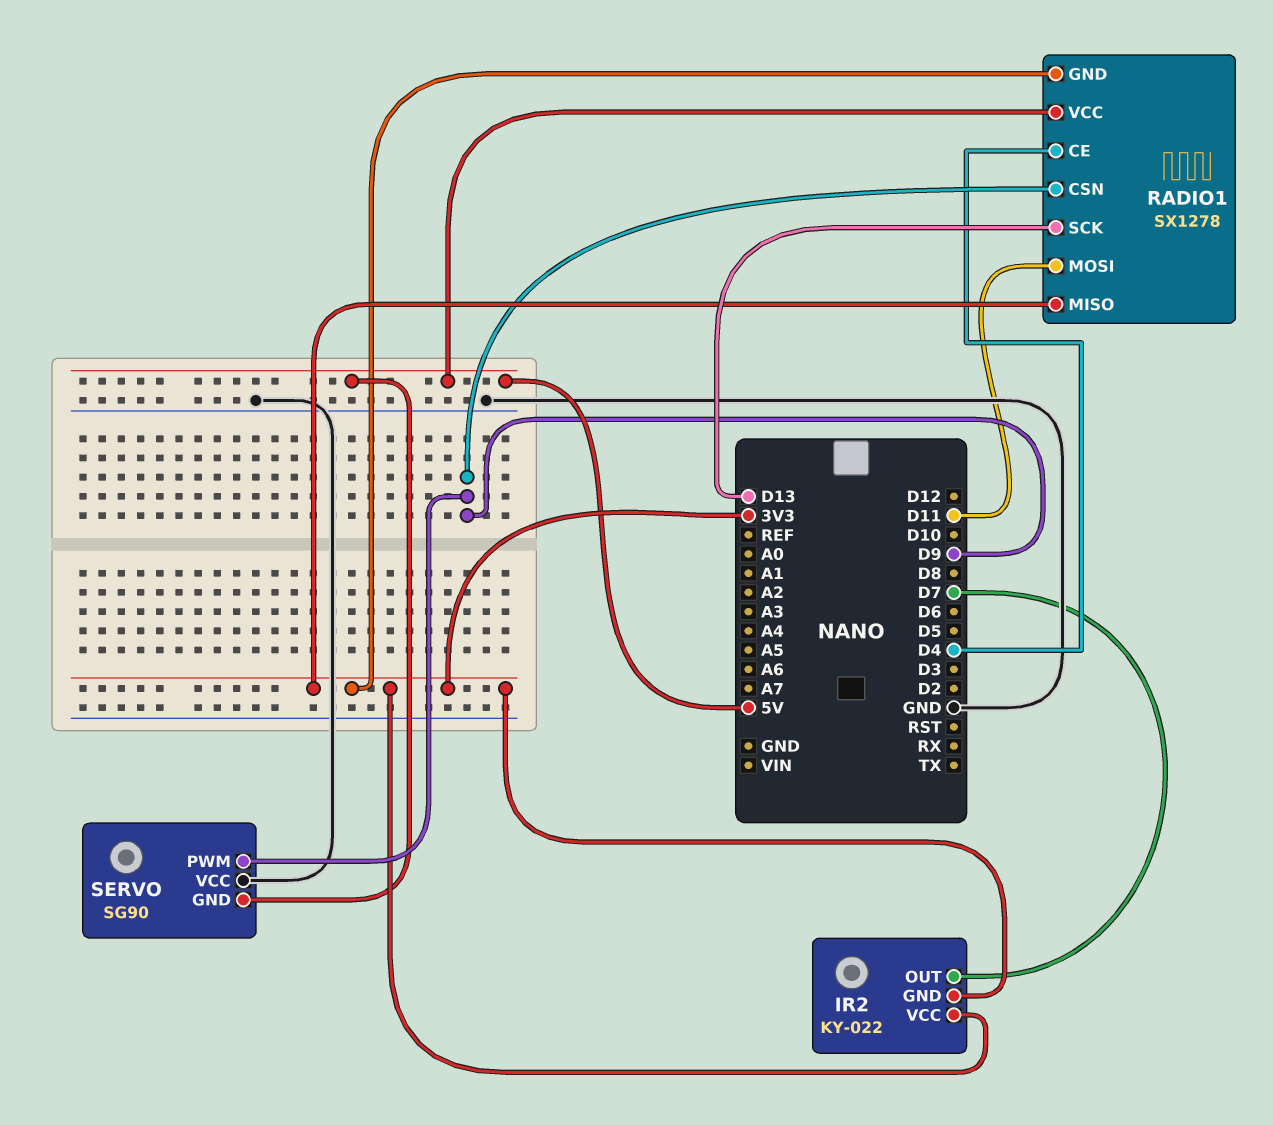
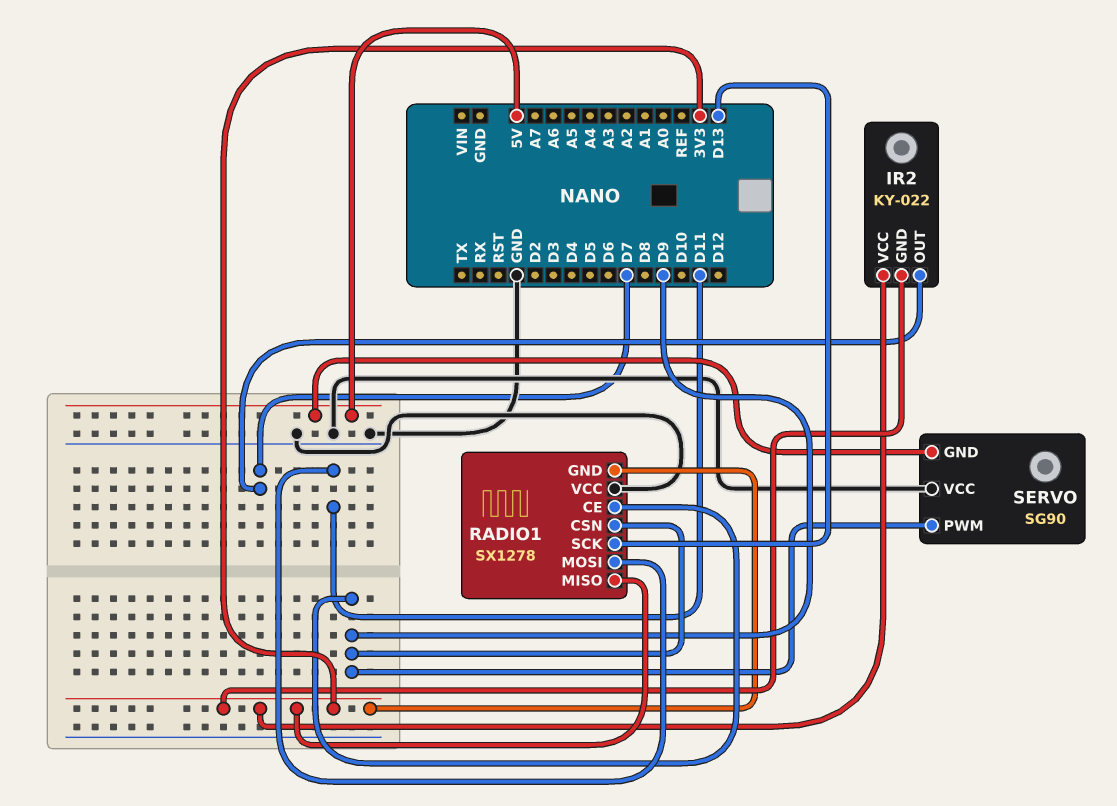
RADIO1 pin CE: D4 -> D9
RADIO1 pin VCC: 5V -> GND

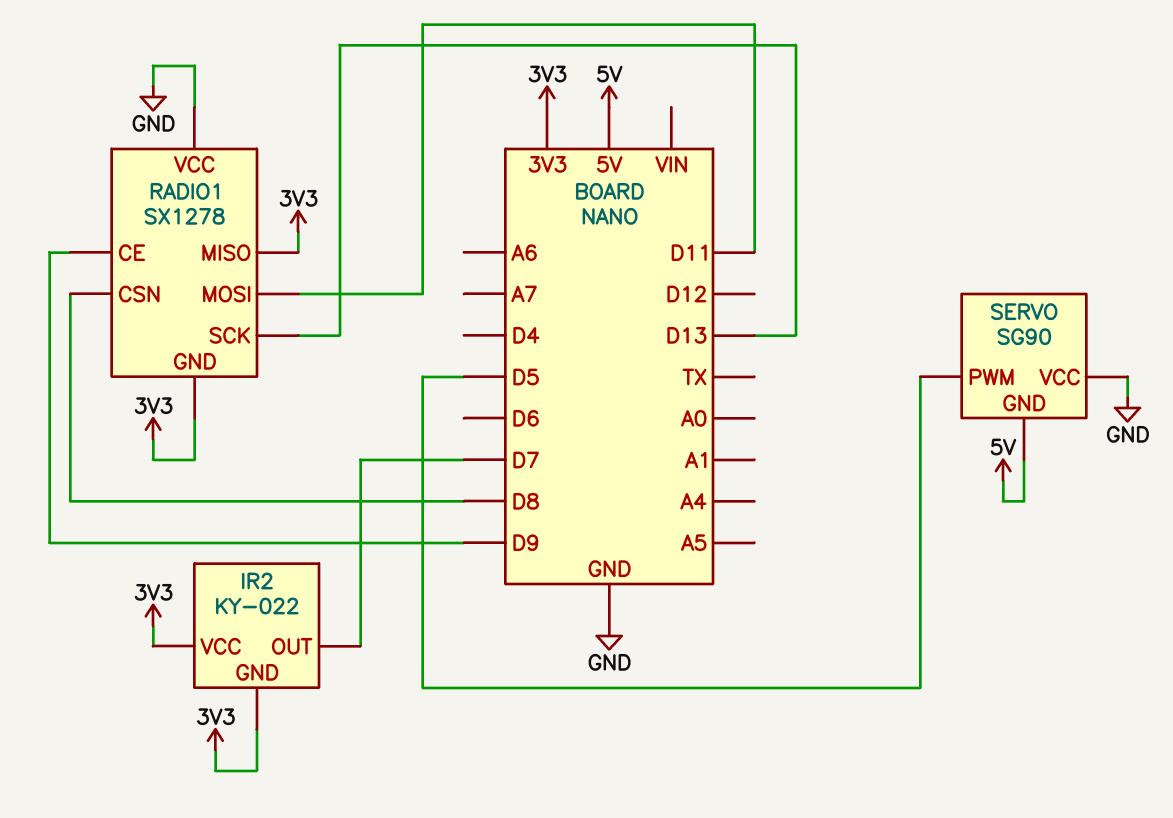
RADIO1 pin CSN: D9 -> D8
SERVO pin PWM: D9 -> D5

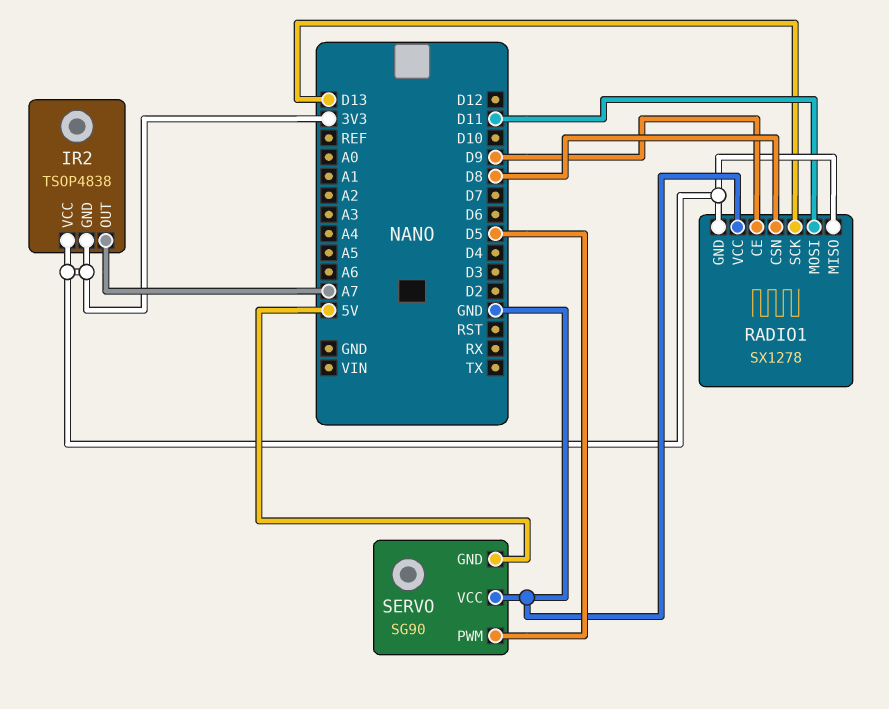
IR2: KY-022 -> TSOP4838
IR2 pin OUT: D7 -> A7

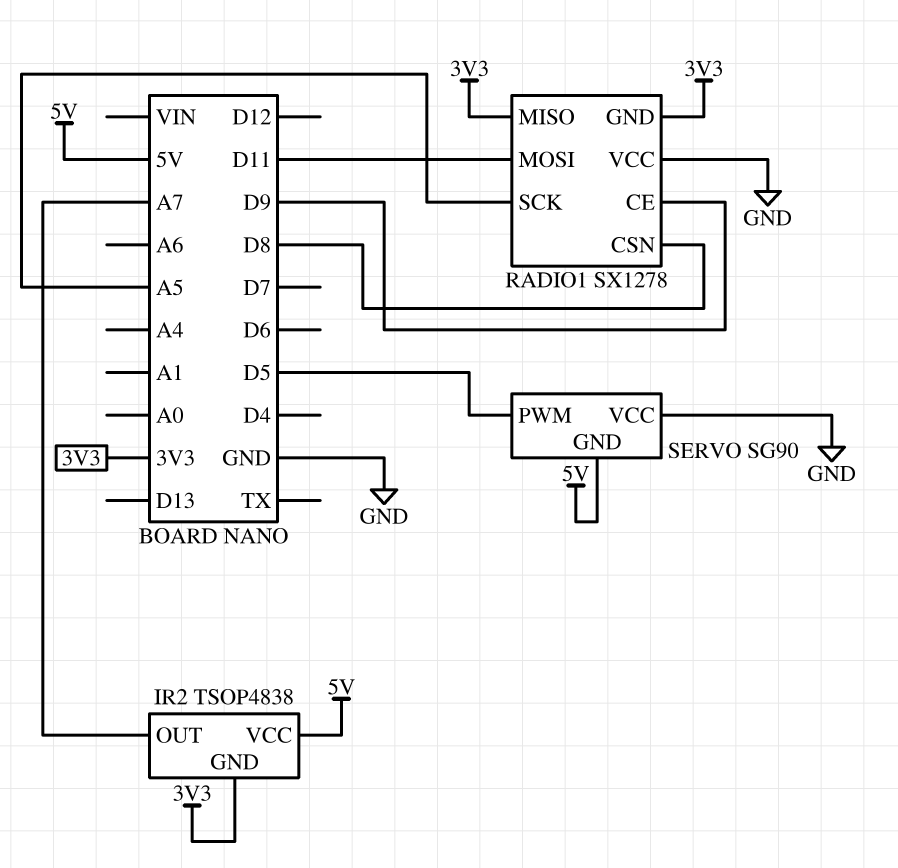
IR2 pin VCC: 3V3 -> 5V
RADIO1 pin SCK: D13 -> A5

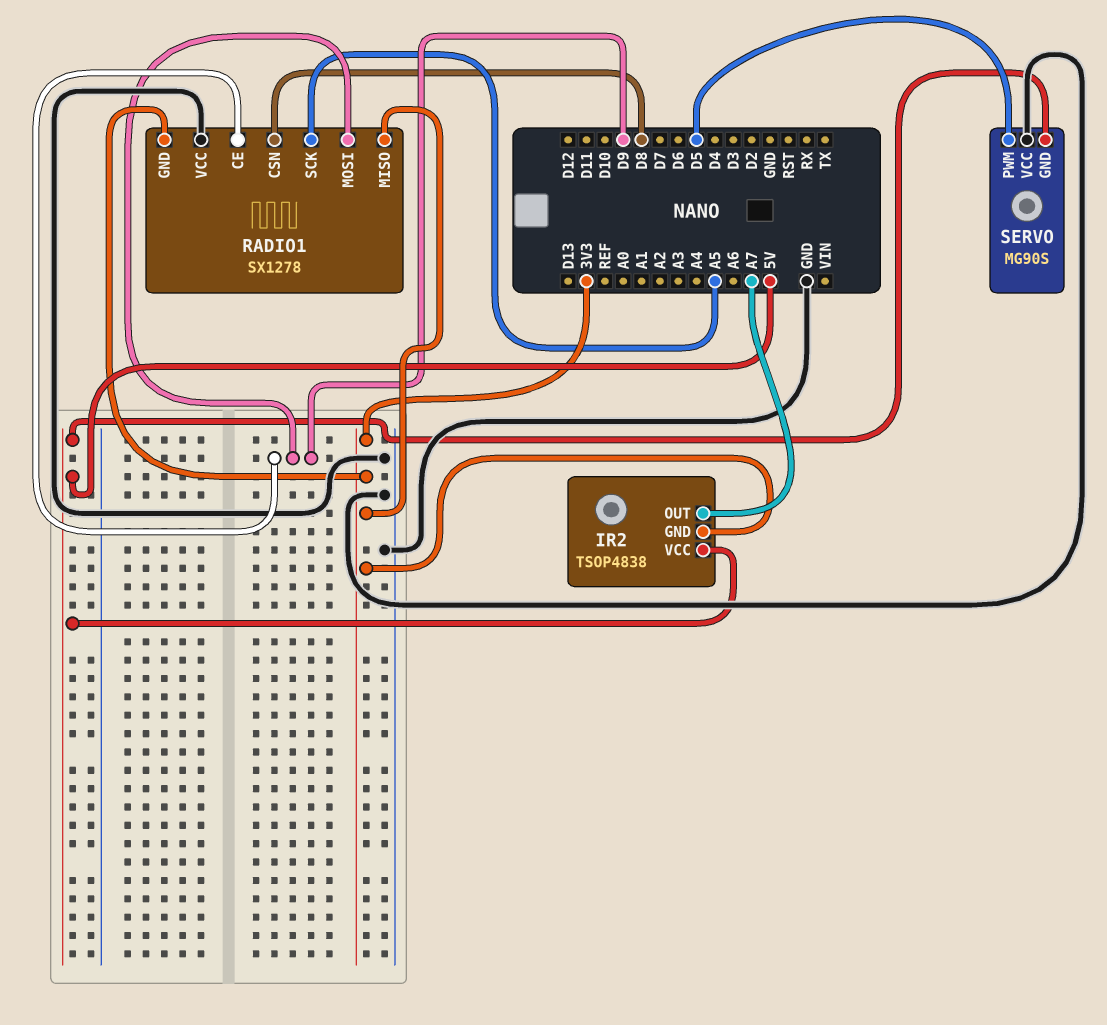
RADIO1 pin MOSI: D11 -> D9
SERVO: SG90 -> MG90S

